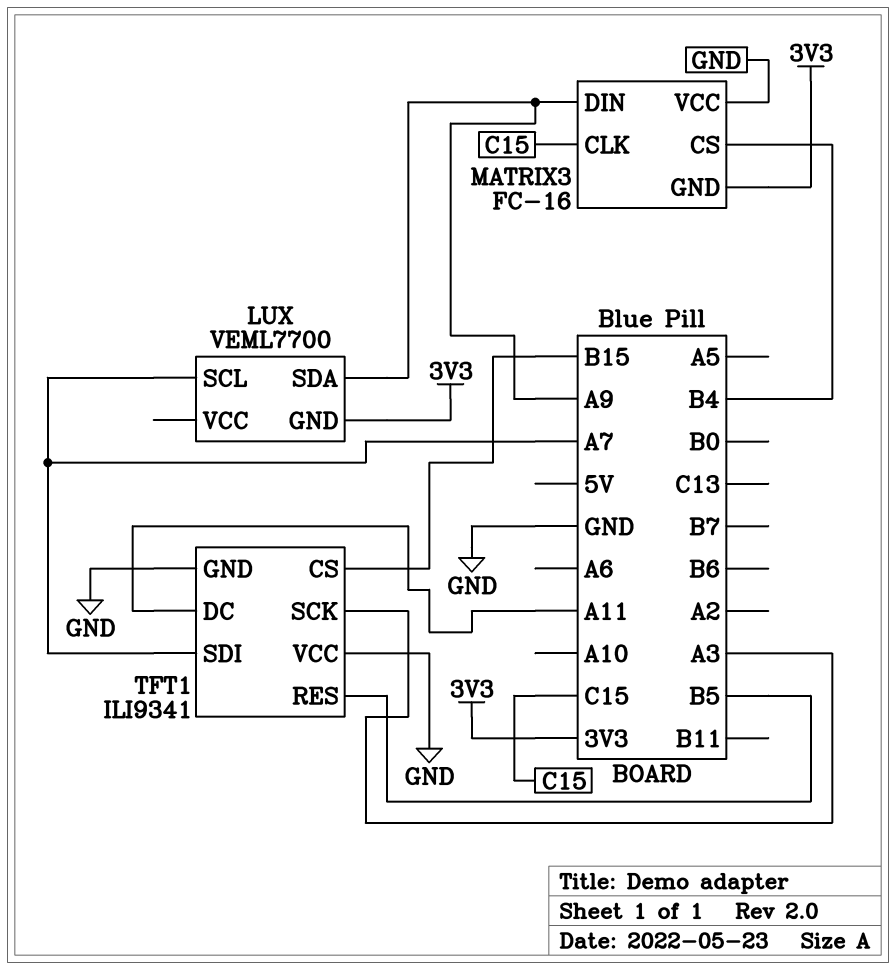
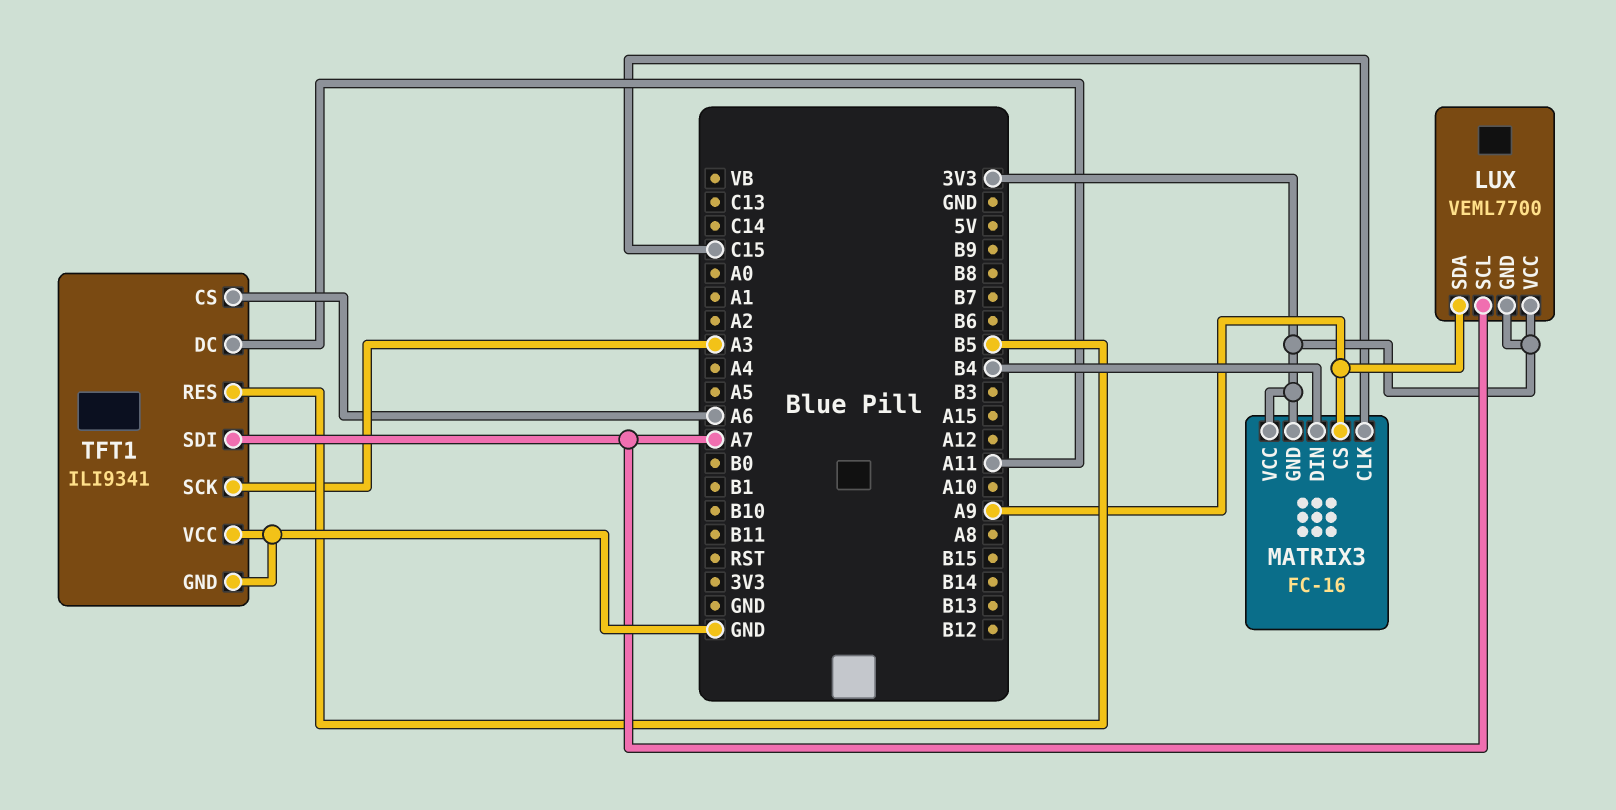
LUX pin VCC: none -> 3V3
MATRIX3 pin CS: B4 -> A9
MATRIX3 pin DIN: A9 -> B4
MATRIX3 pin VCC: GND -> 3V3
TFT1 pin CS: B15 -> A6

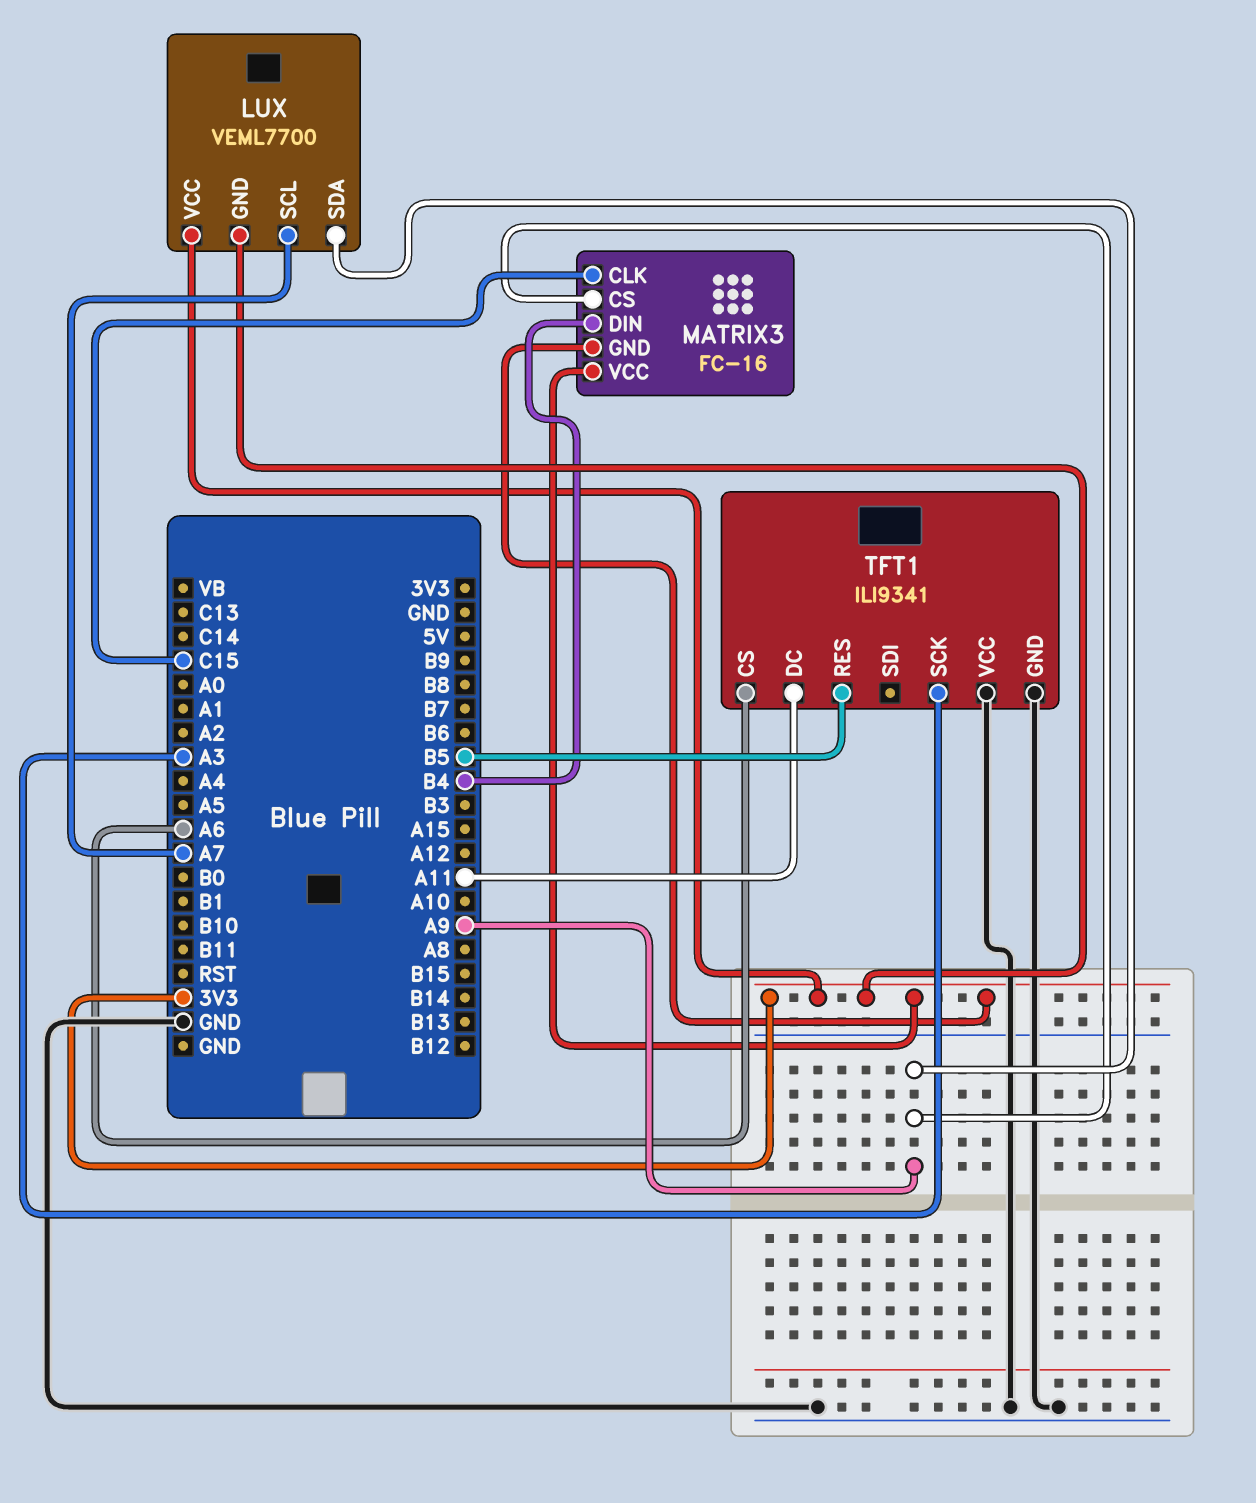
TFT1 pin SDI: A7 -> none

